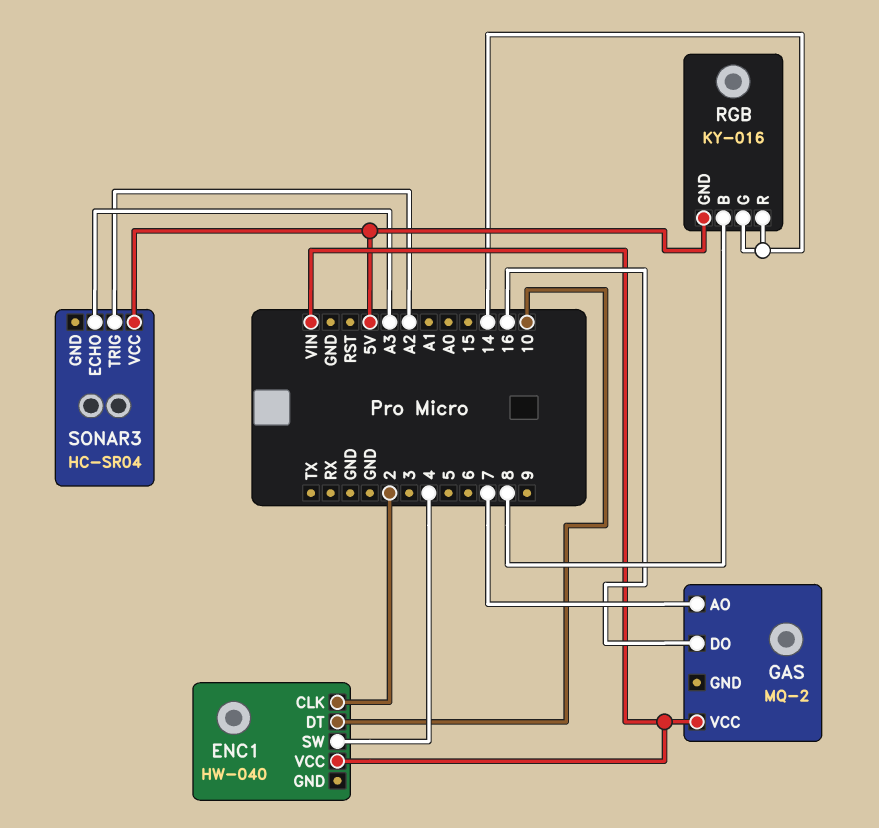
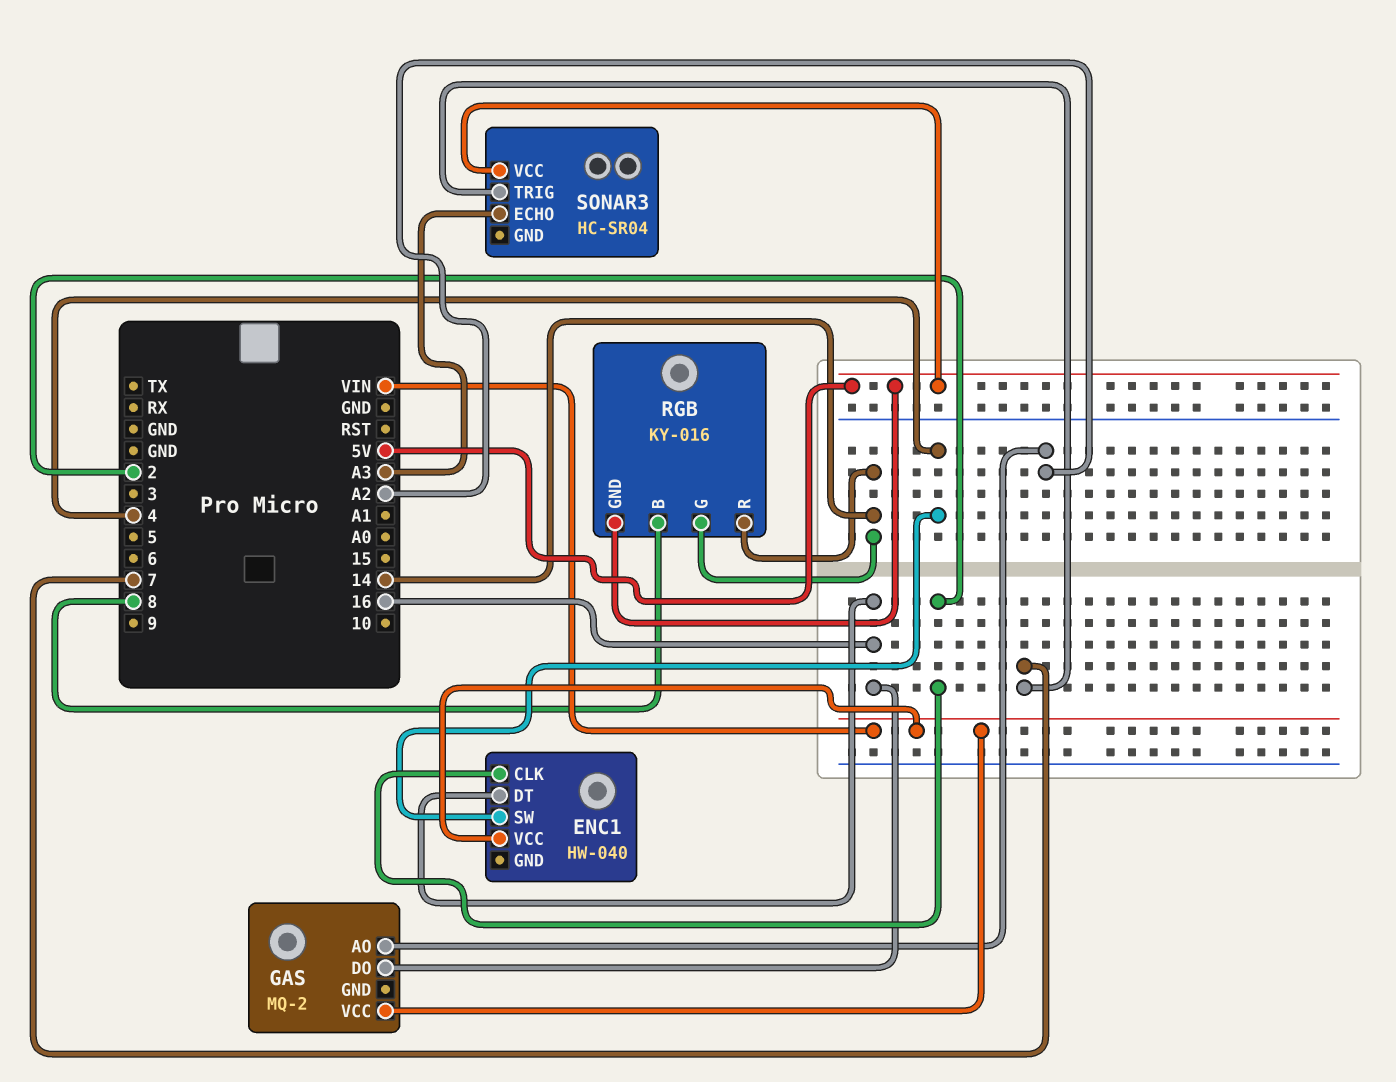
ENC1 pin DT: 10 -> 16
GAS pin AO: 7 -> A2
SONAR3 pin TRIG: A2 -> 7

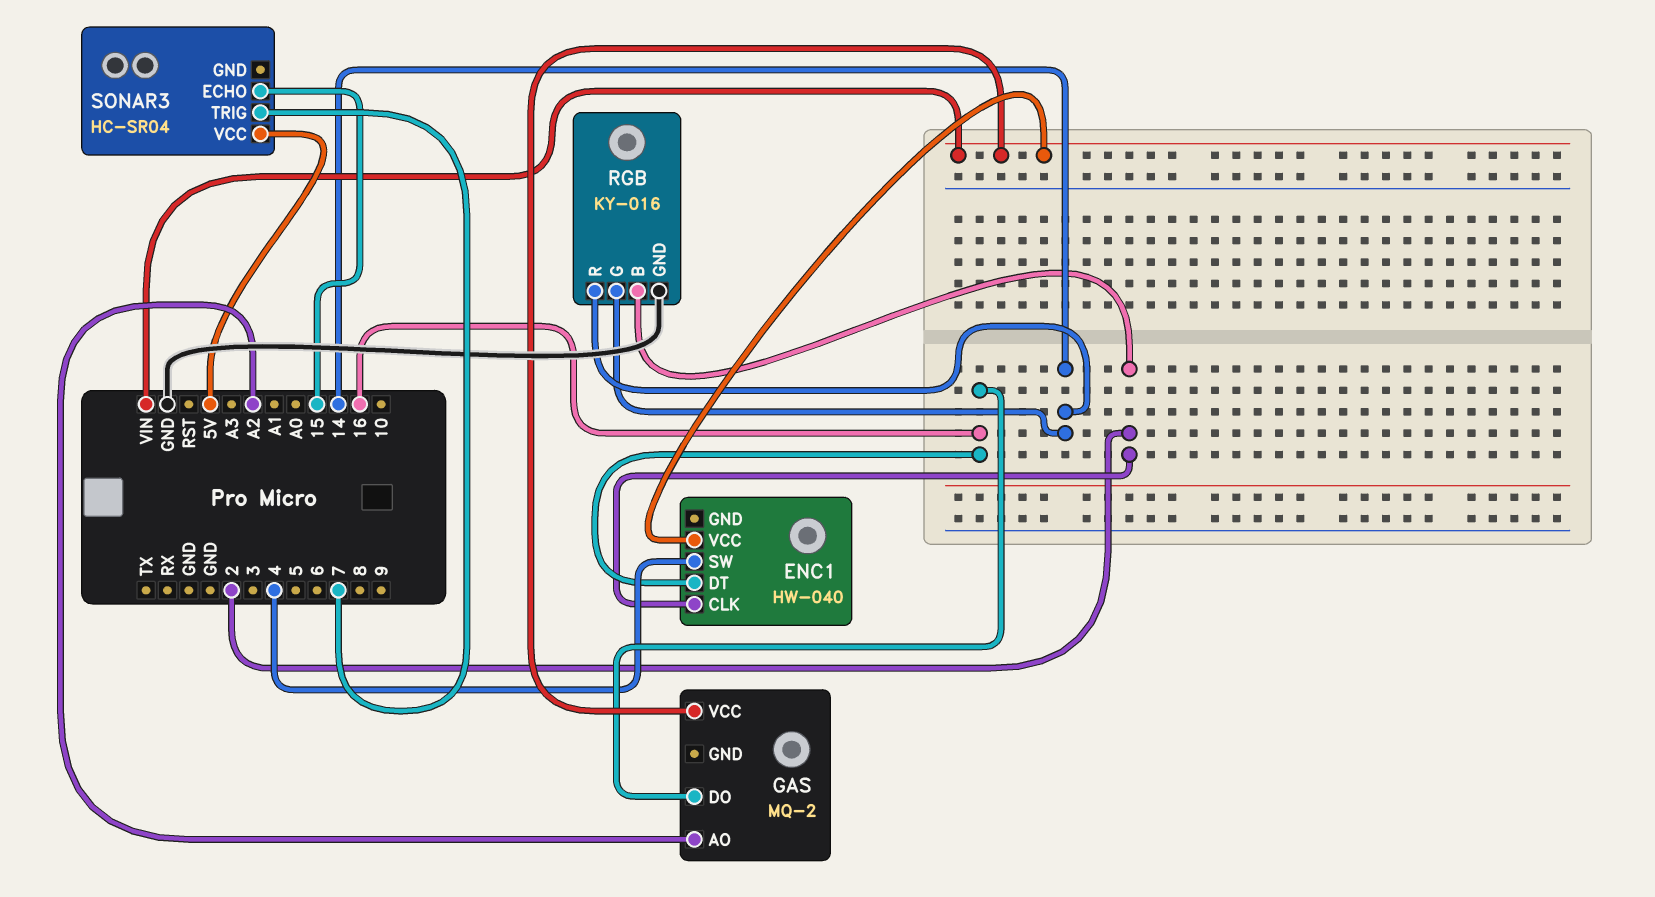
RGB pin B: 8 -> 2
RGB pin GND: 5V -> GND
SONAR3 pin ECHO: A3 -> 15

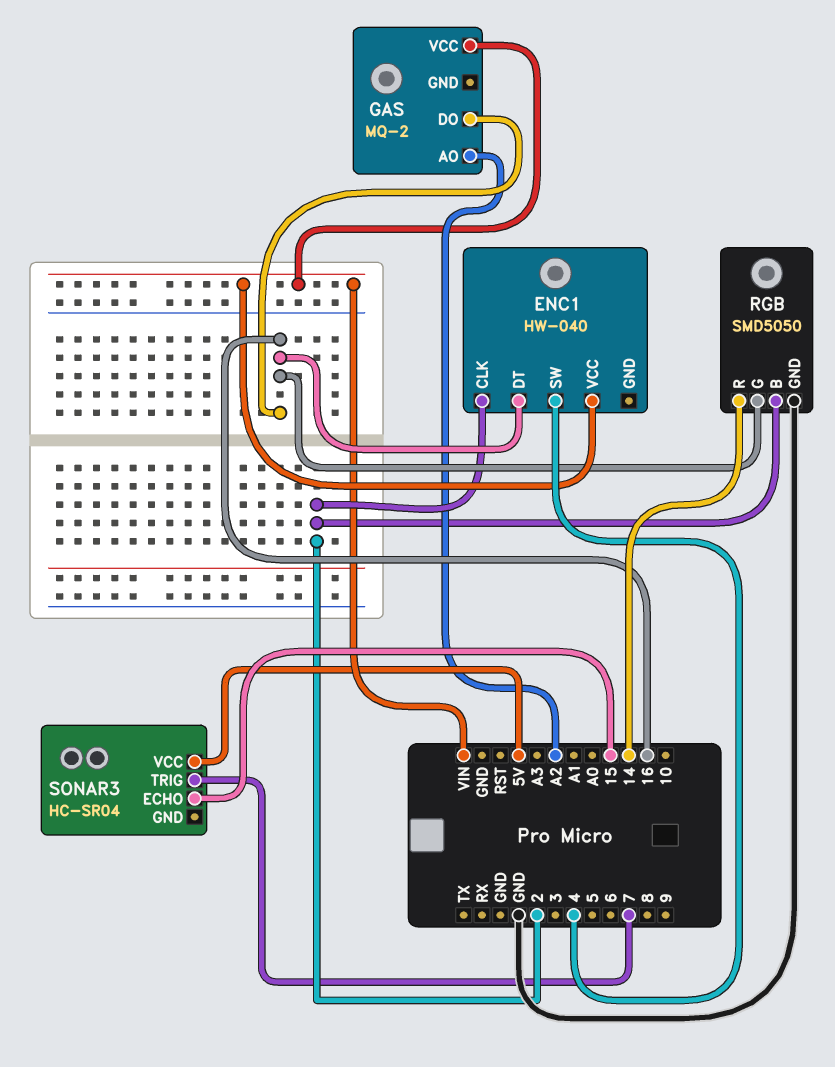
RGB: KY-016 -> SMD5050
RGB pin G: 14 -> 16

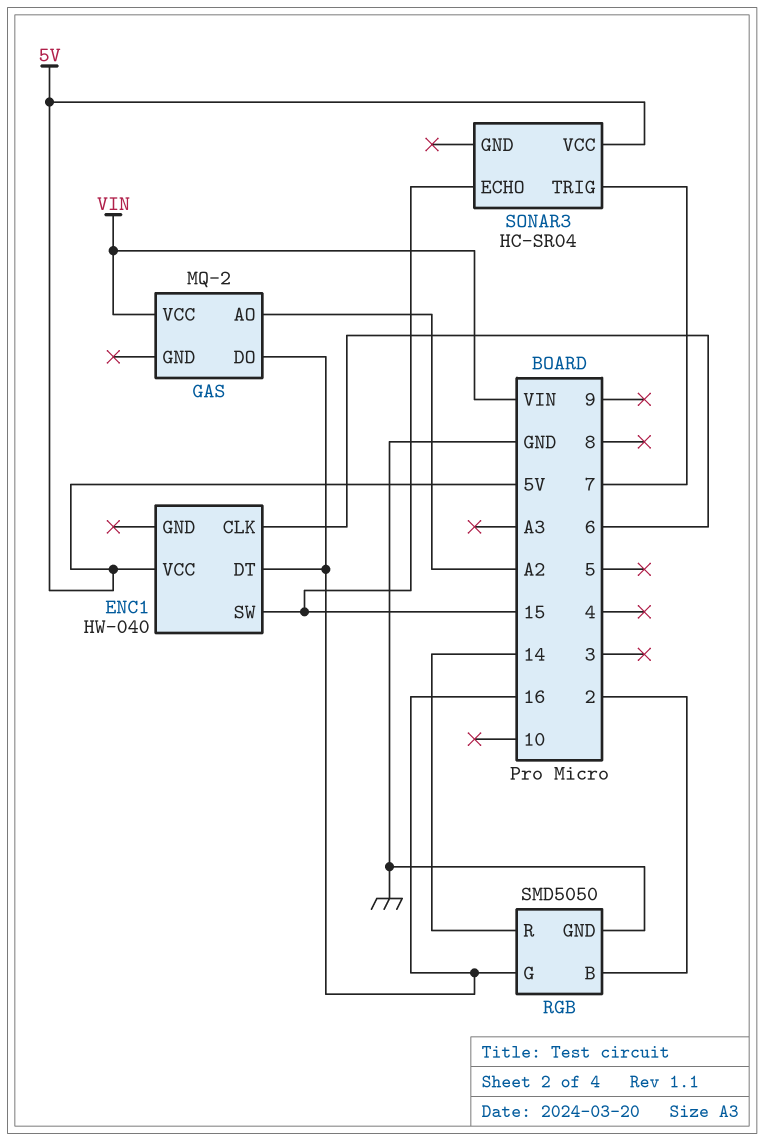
ENC1 pin CLK: 2 -> 6
ENC1 pin SW: 4 -> 15
ENC1 pin VCC: VIN -> 5V

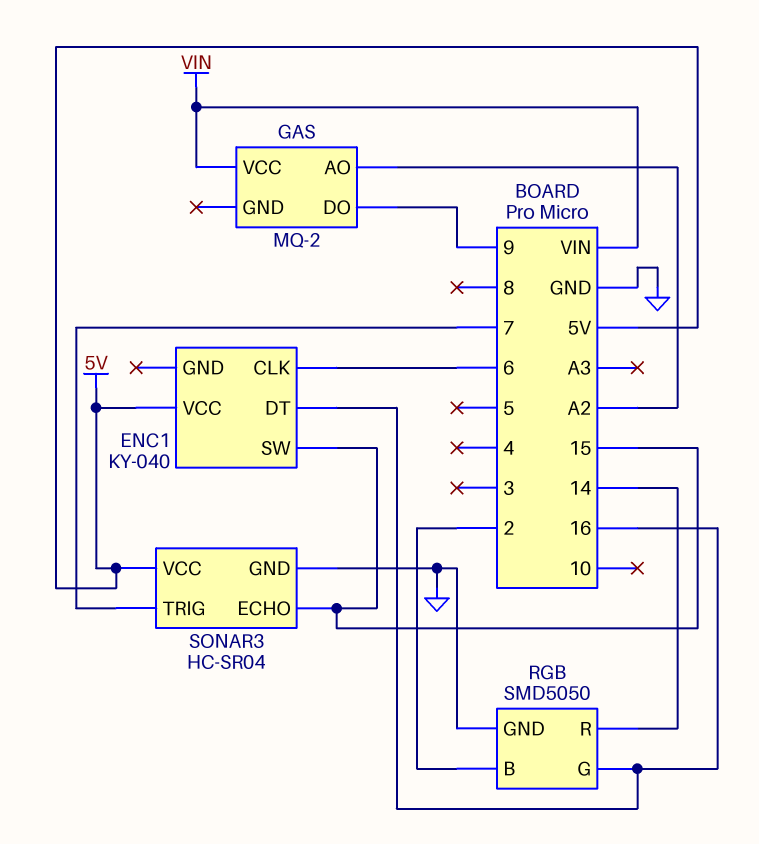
ENC1: HW-040 -> KY-040
GAS pin DO: 16 -> 9
SONAR3 pin GND: none -> GND

